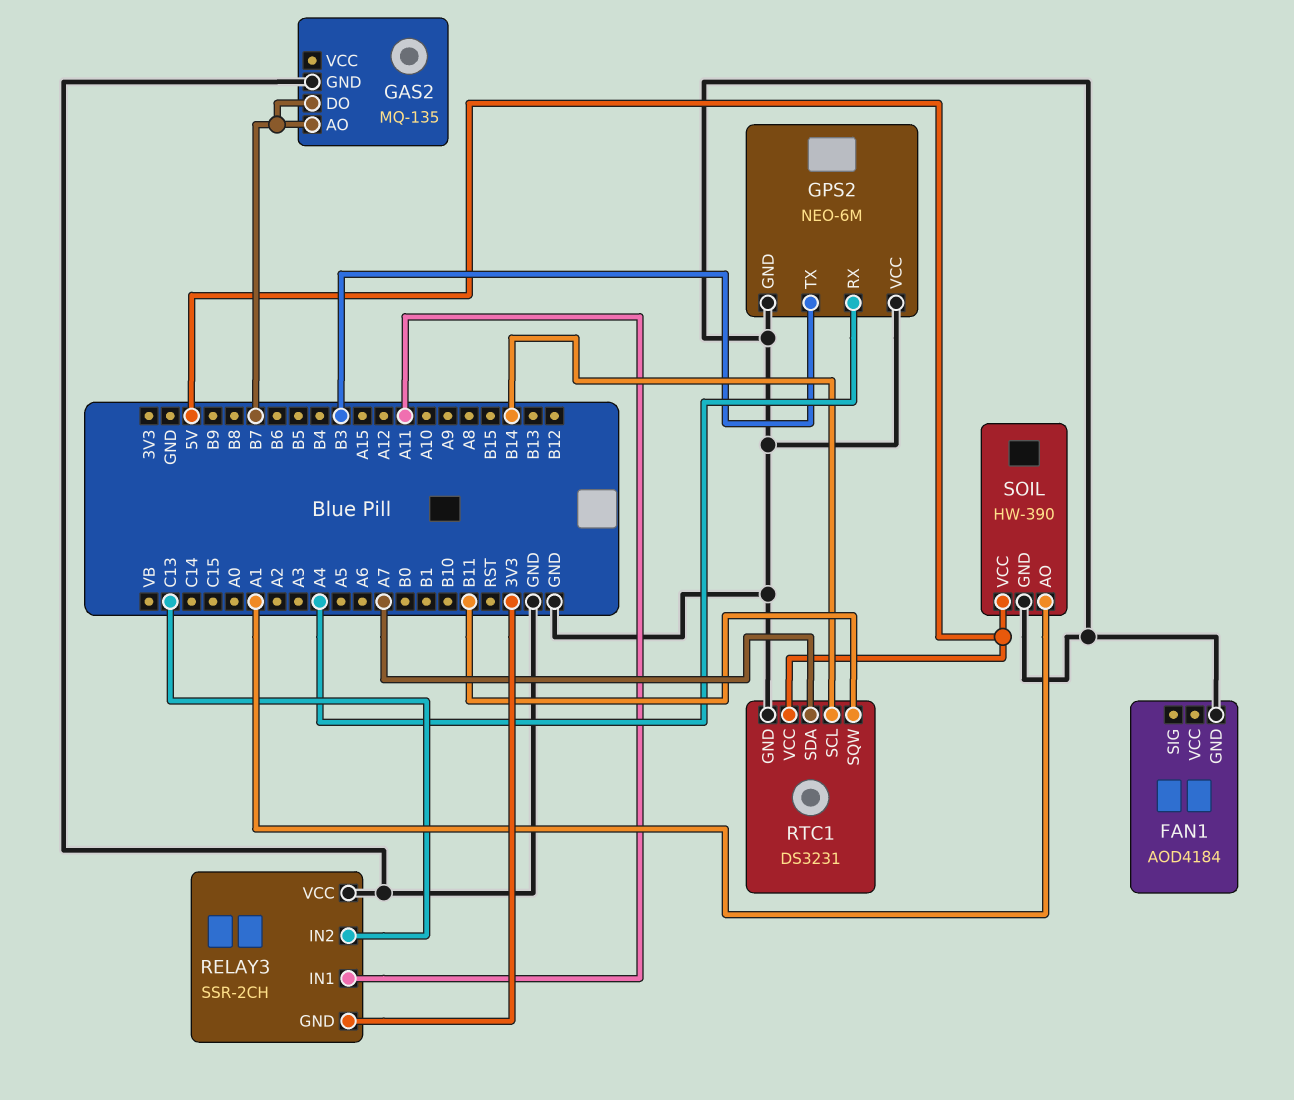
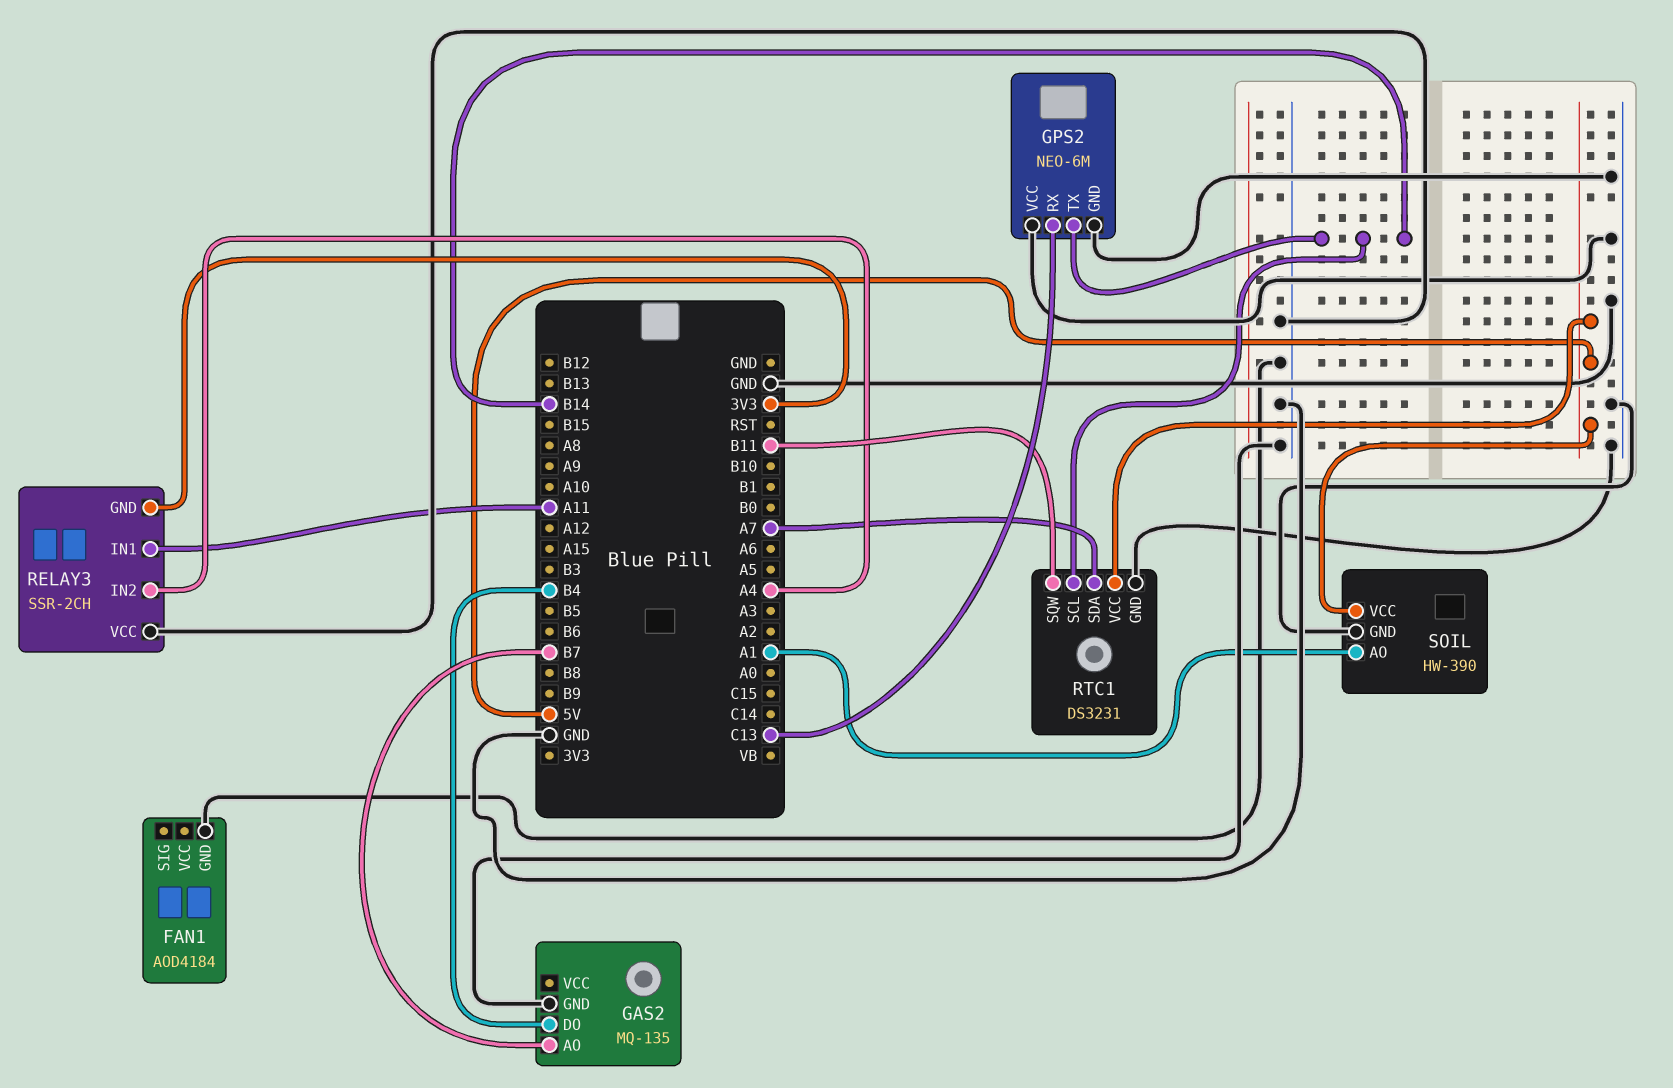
GAS2 pin DO: B7 -> B4
GPS2 pin RX: A4 -> C13
GPS2 pin TX: B3 -> B14
RELAY3 pin IN2: C13 -> A4

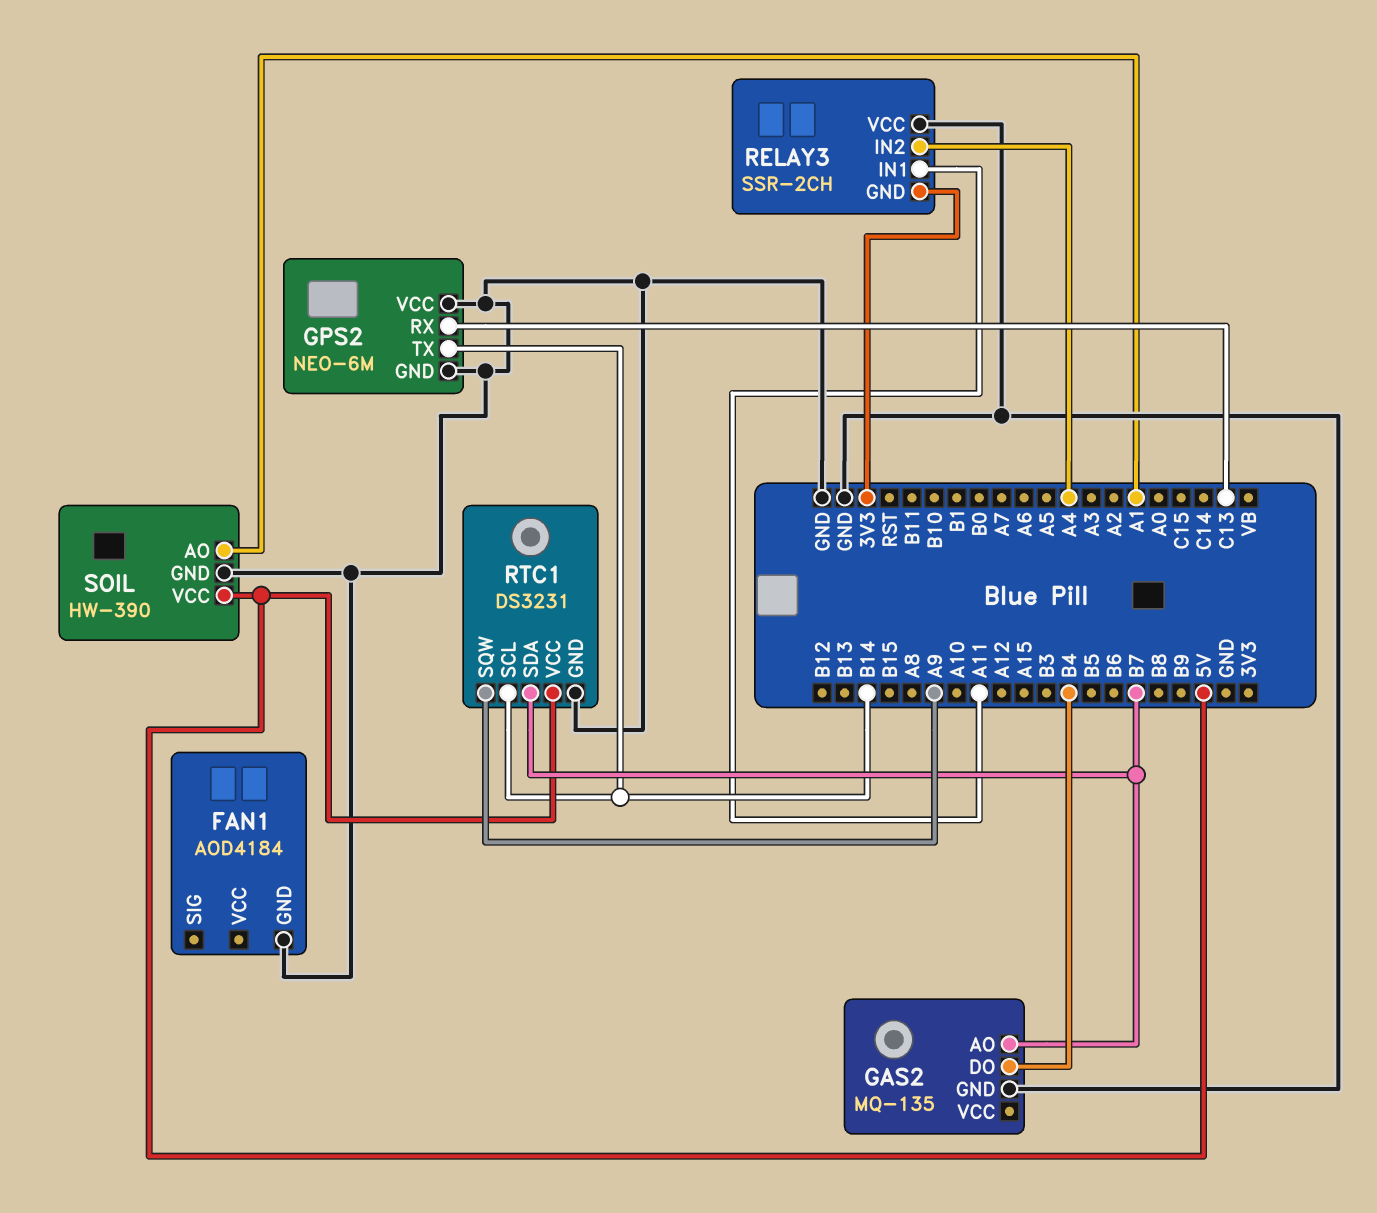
RTC1 pin SDA: A7 -> B7
RTC1 pin SQW: B11 -> A9

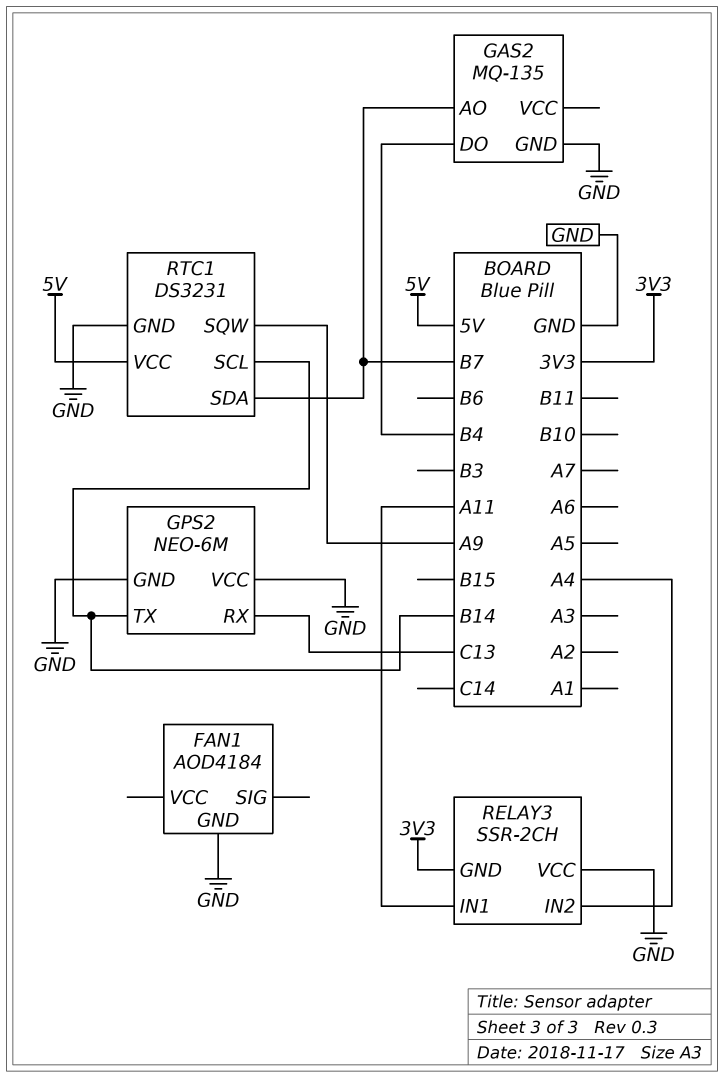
SOIL: HW-390 -> none
SOIL pin AO: A1 -> none
SOIL pin GND: GND -> none
SOIL pin VCC: 5V -> none

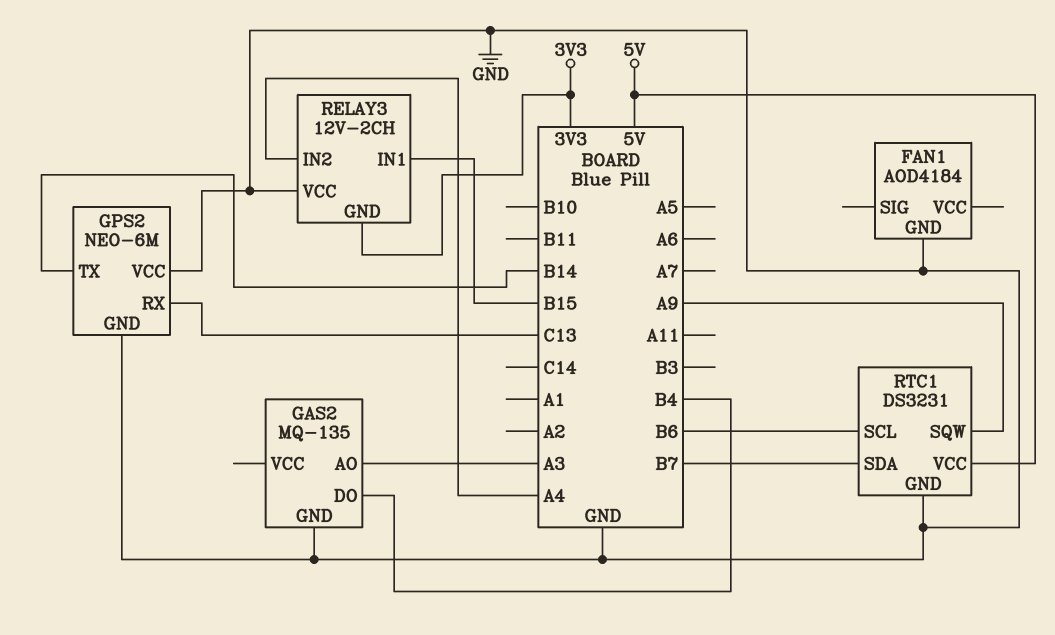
GAS2 pin AO: B7 -> A3
RELAY3: SSR-2CH -> 12V-2CH
RELAY3 pin IN1: A11 -> B15
RTC1 pin SCL: B14 -> B6

